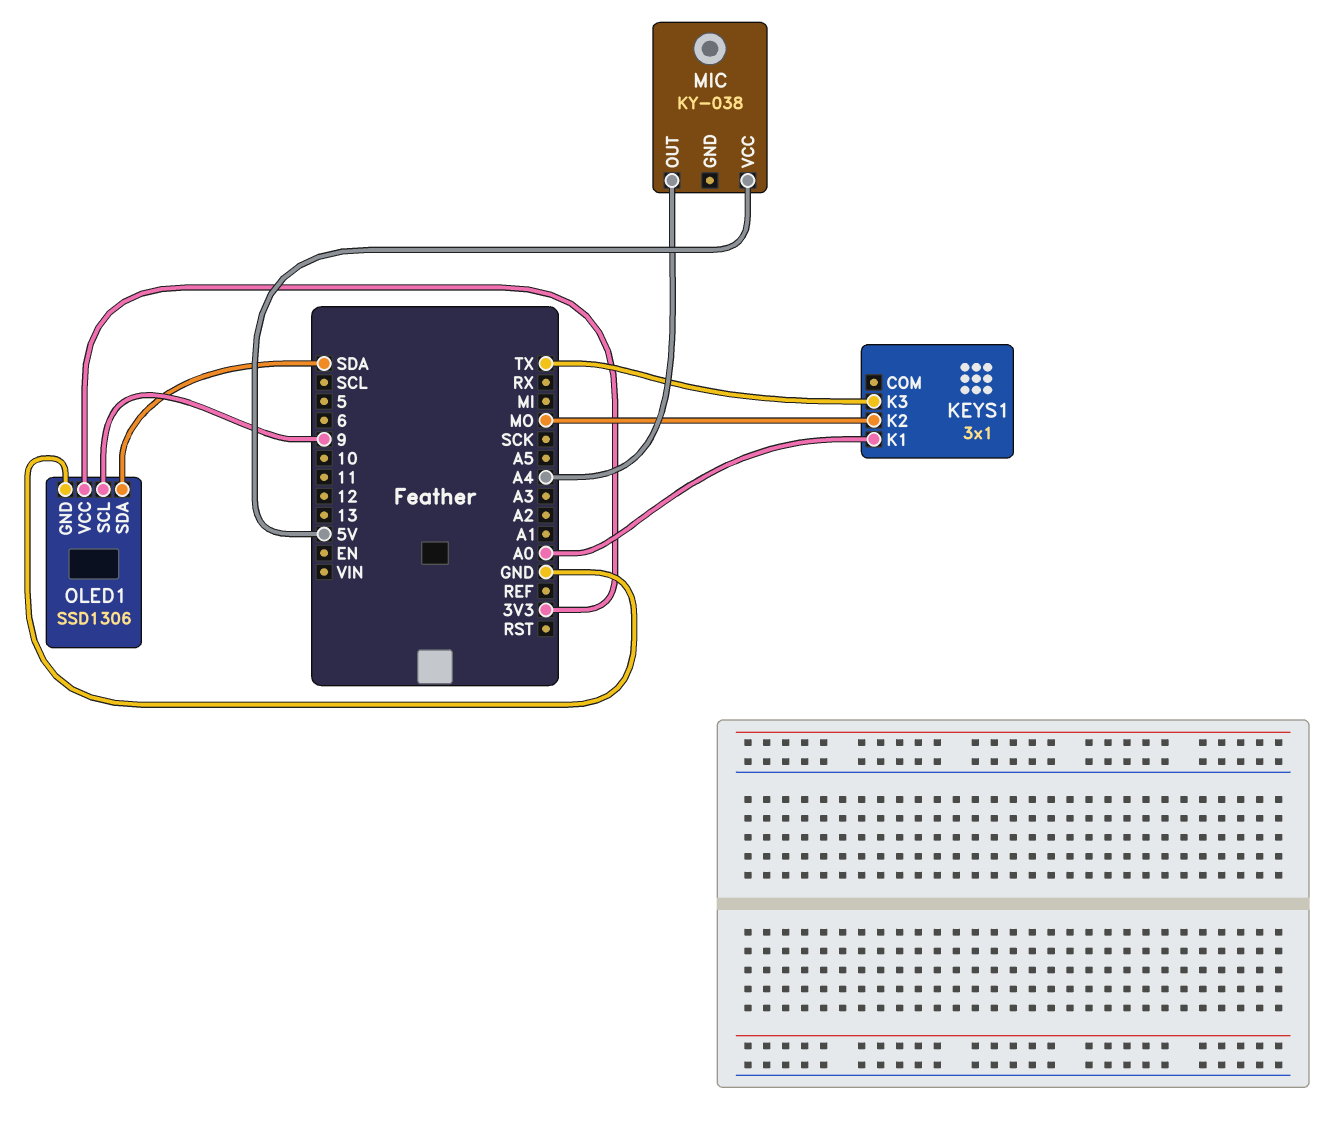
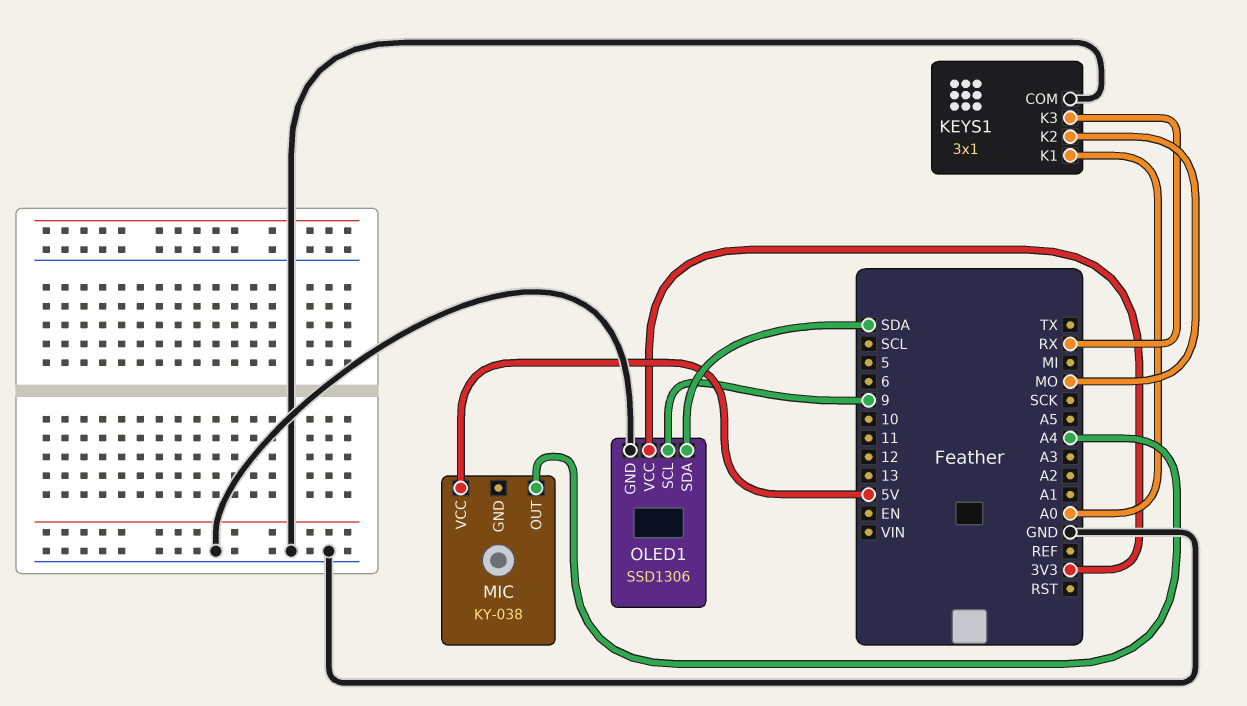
KEYS1 pin COM: none -> GND
KEYS1 pin K3: TX -> RX

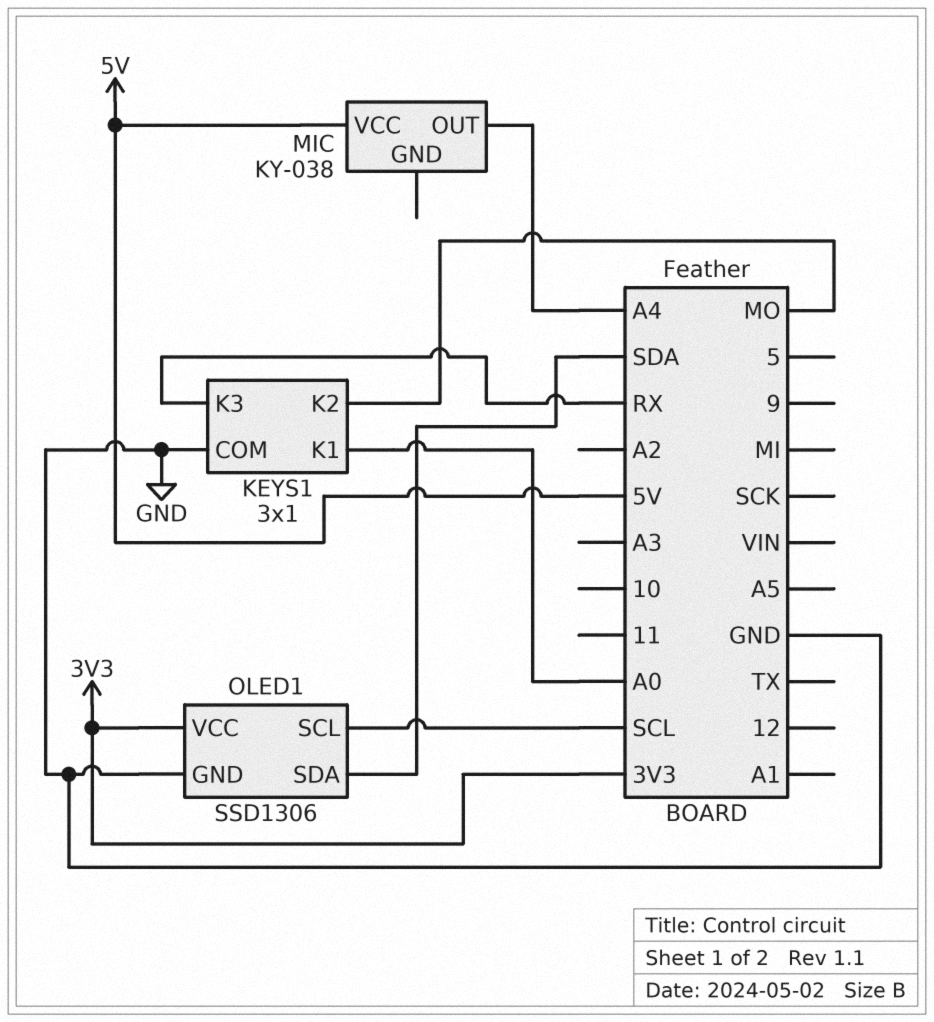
OLED1 pin SCL: 9 -> SCL

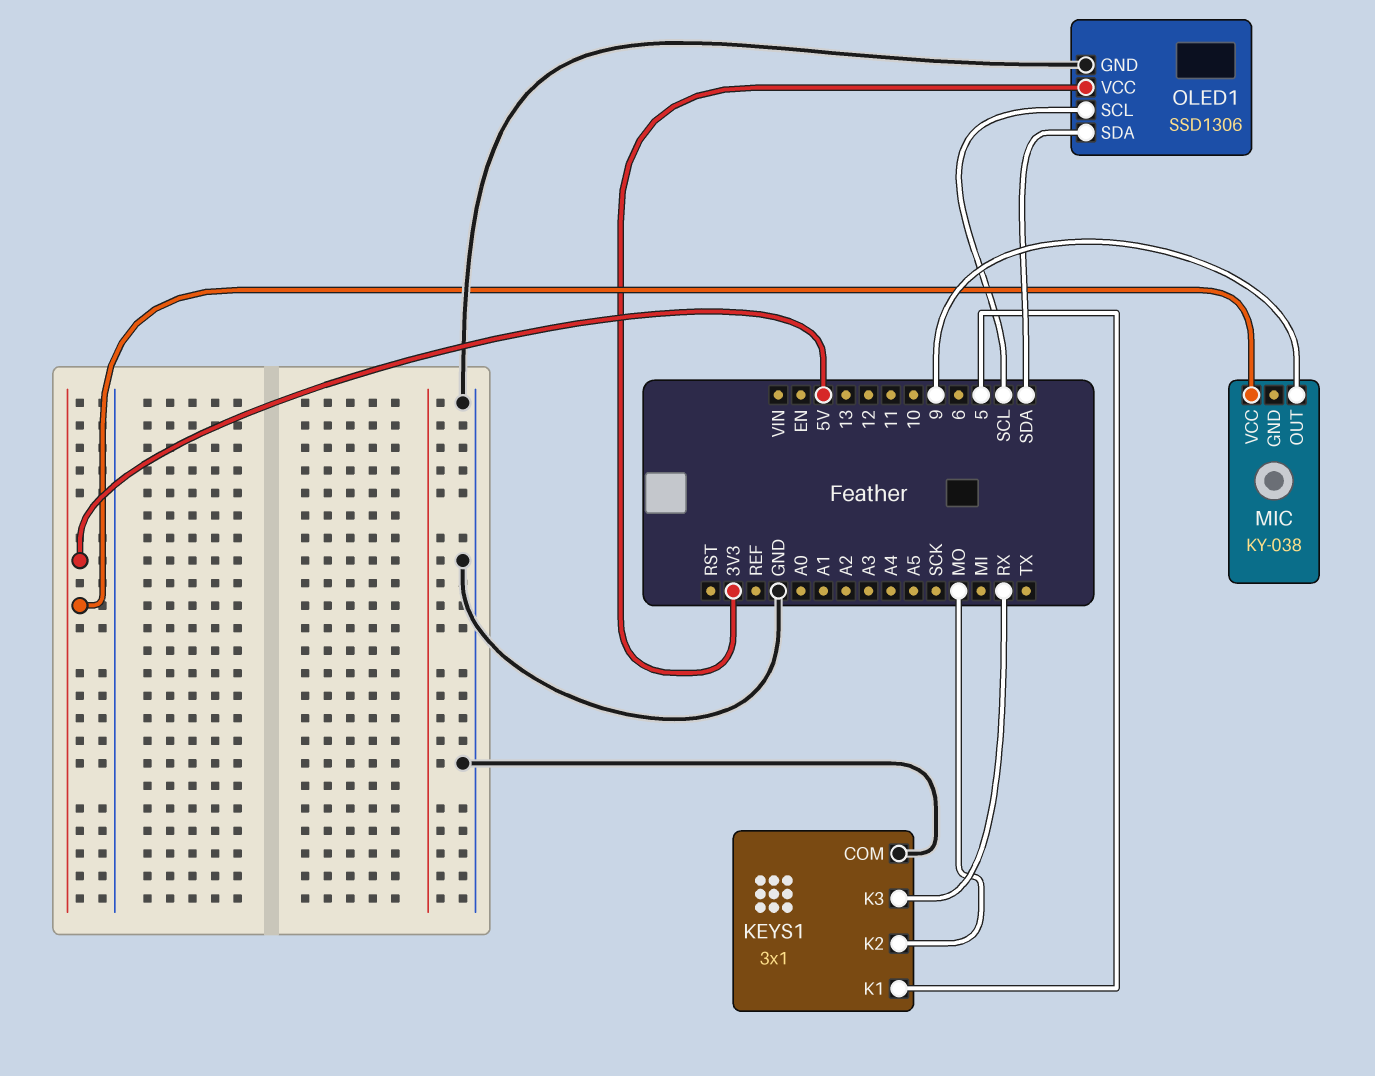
KEYS1 pin K1: A0 -> 5
MIC pin OUT: A4 -> 9

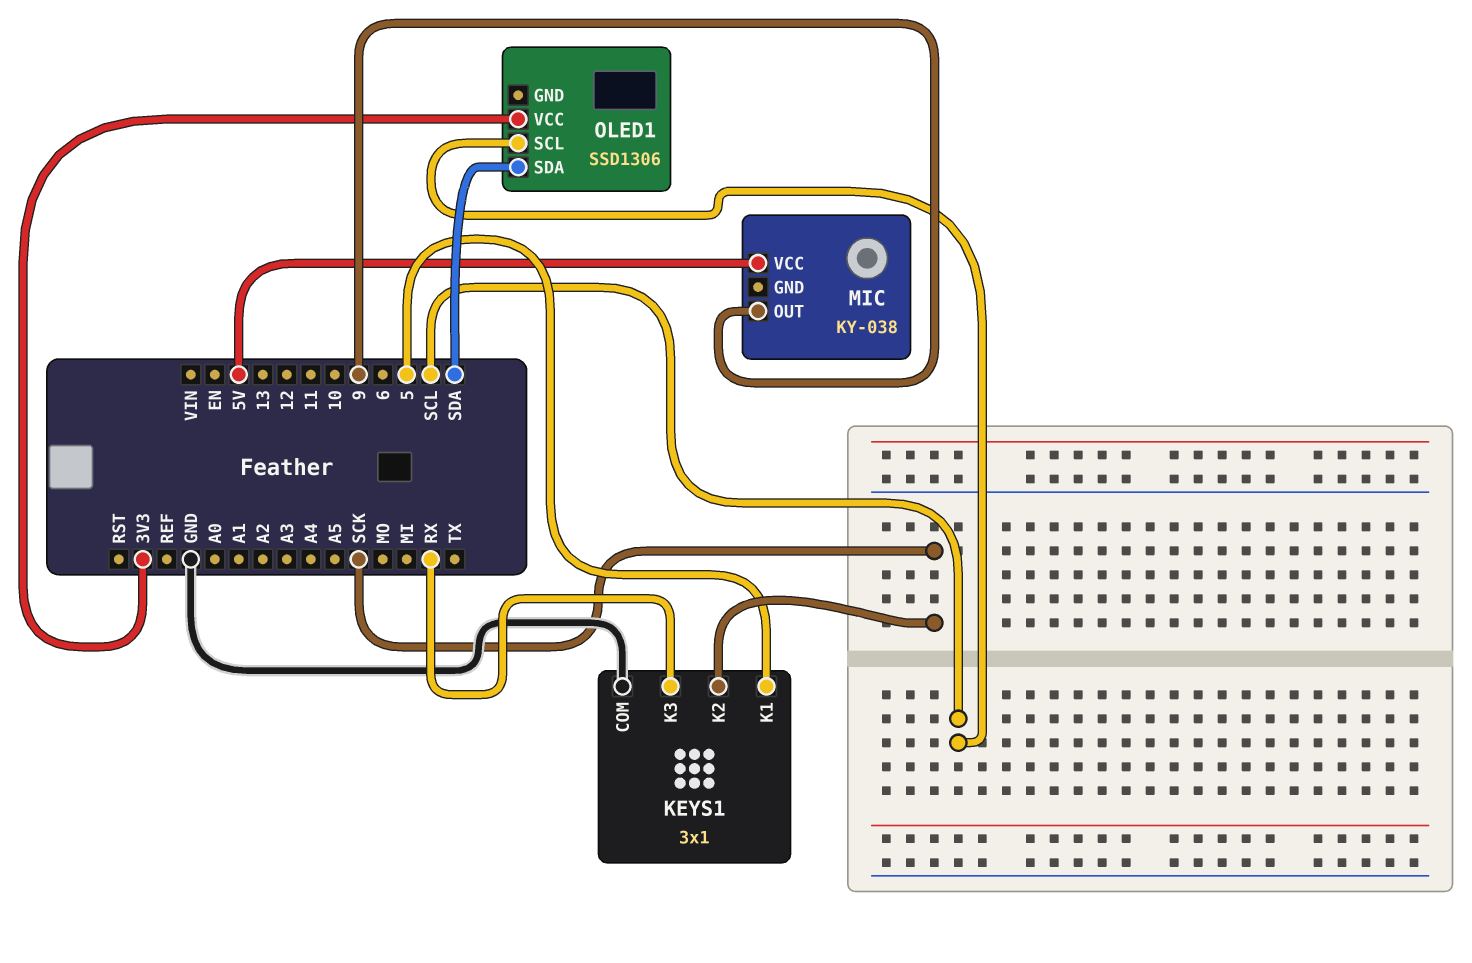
KEYS1 pin K2: MO -> SCK
OLED1 pin GND: GND -> none

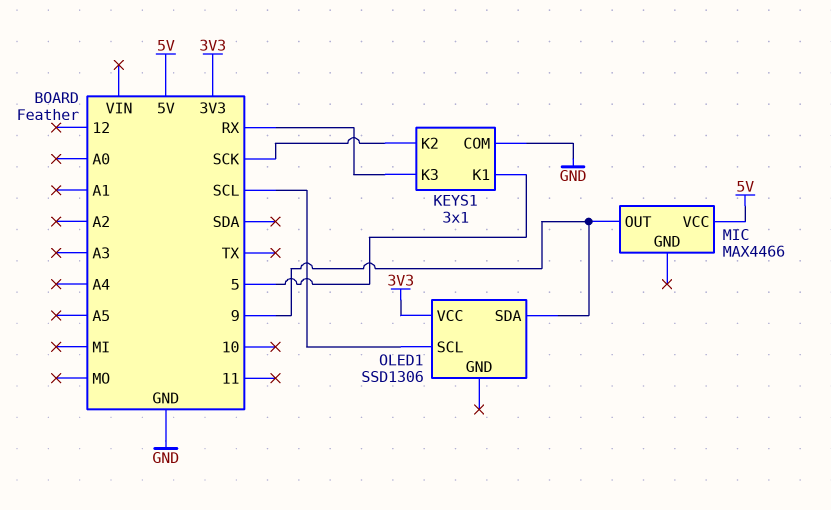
MIC: KY-038 -> MAX4466
OLED1 pin SDA: SDA -> 9

